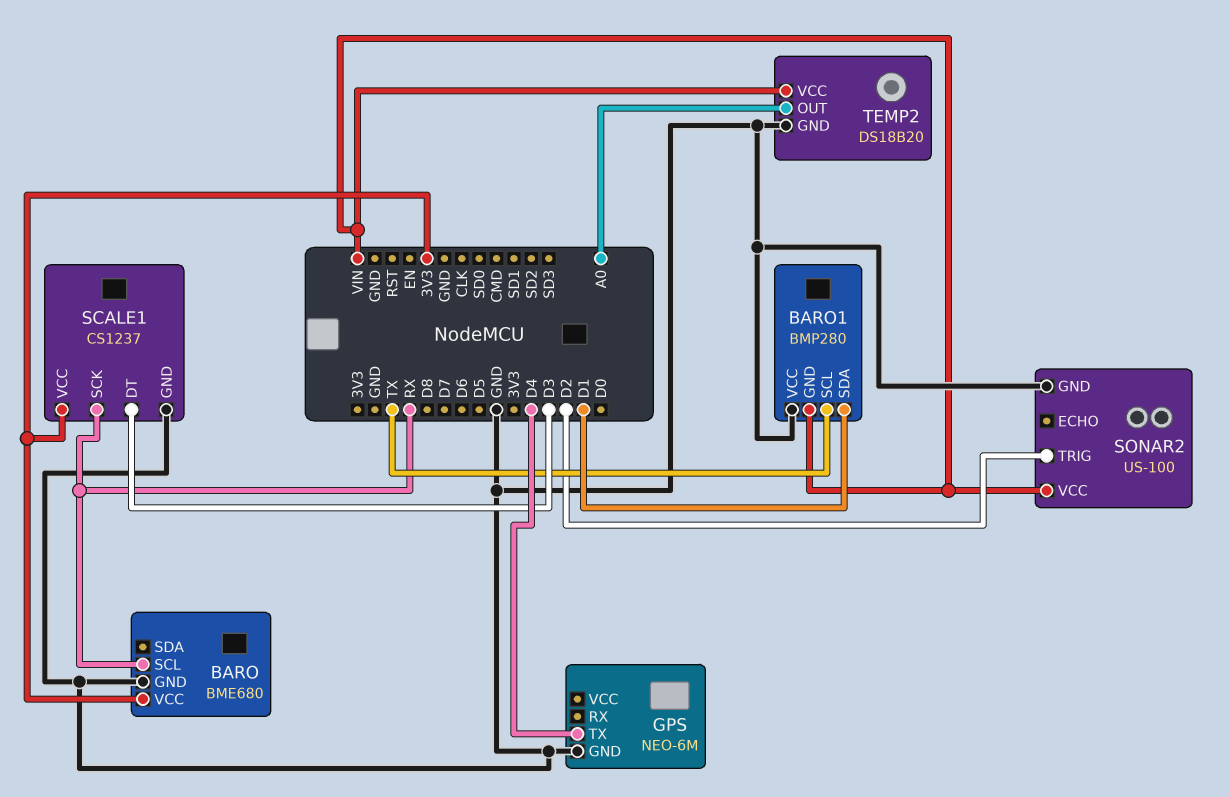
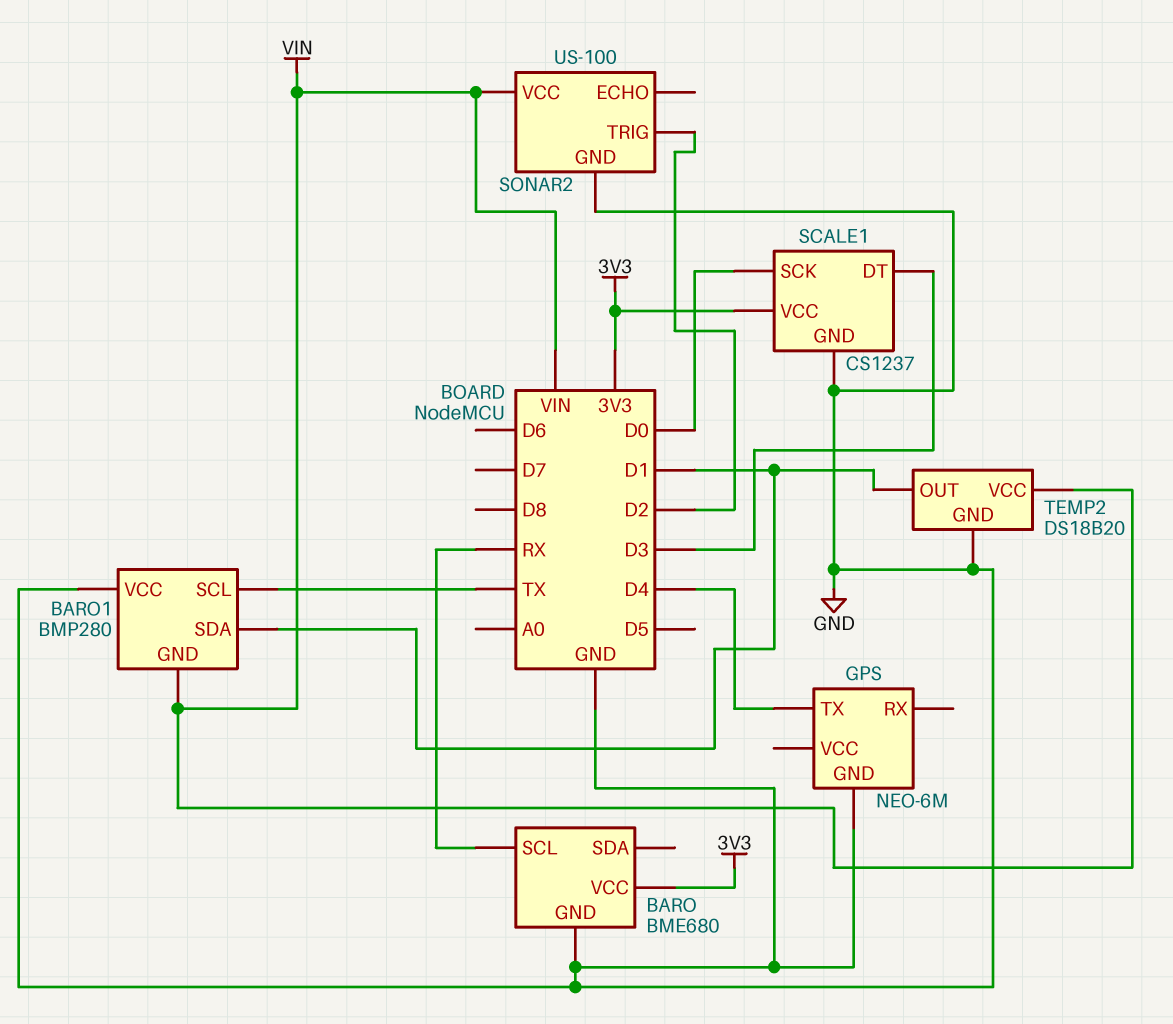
SCALE1 pin SCK: RX -> D0
TEMP2 pin OUT: A0 -> D1

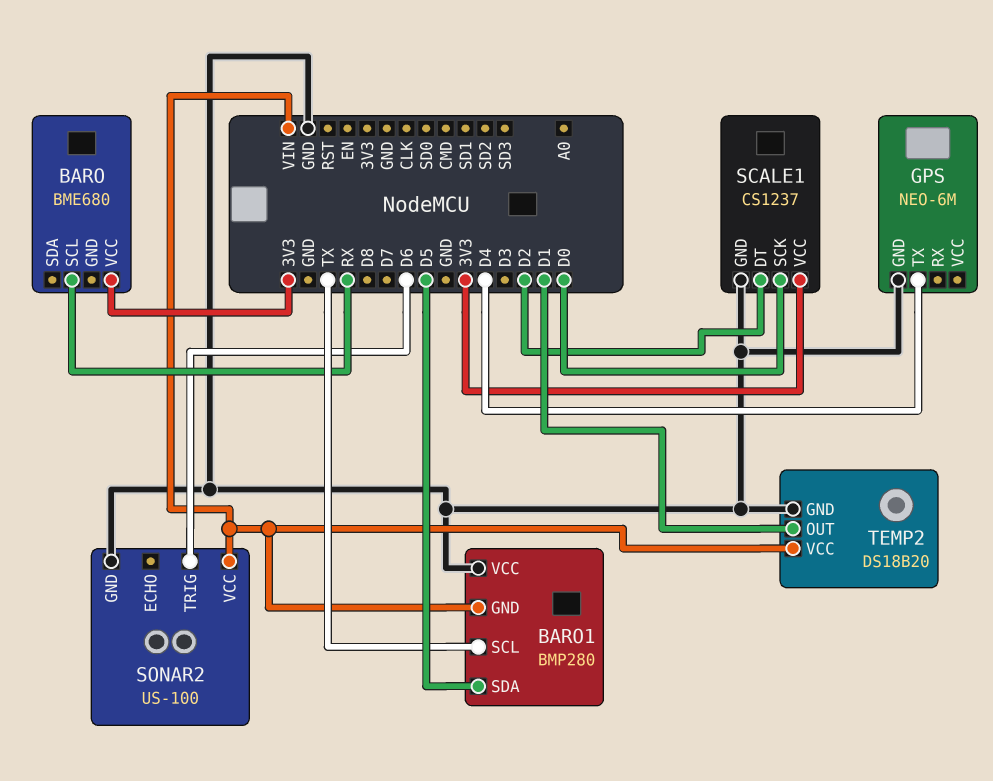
BARO pin GND: GND -> none
BARO1 pin SDA: D1 -> D5
SCALE1 pin DT: D3 -> D2
SONAR2 pin TRIG: D2 -> D6

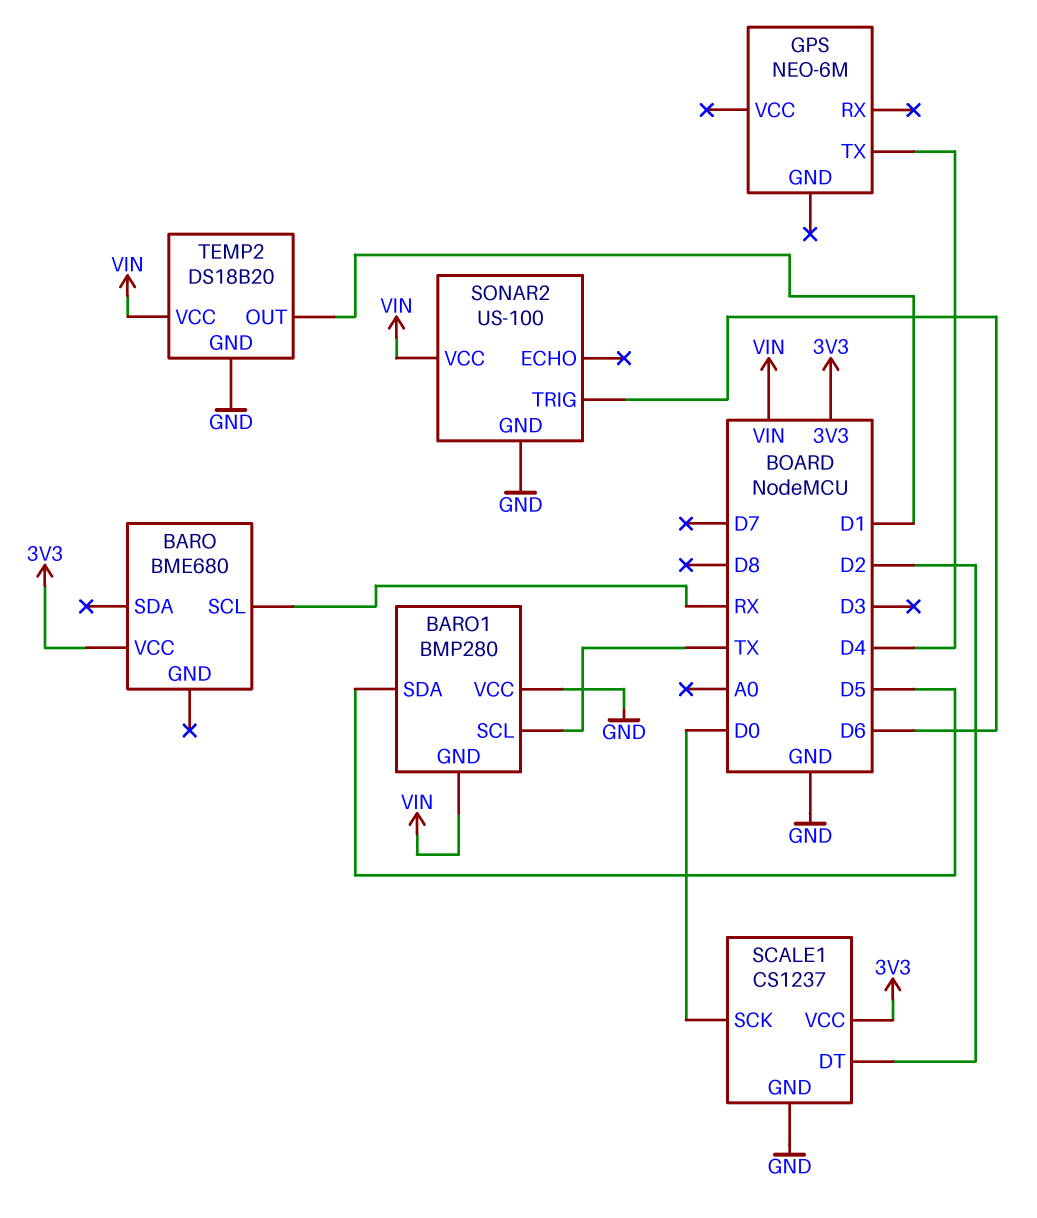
GPS pin GND: GND -> none

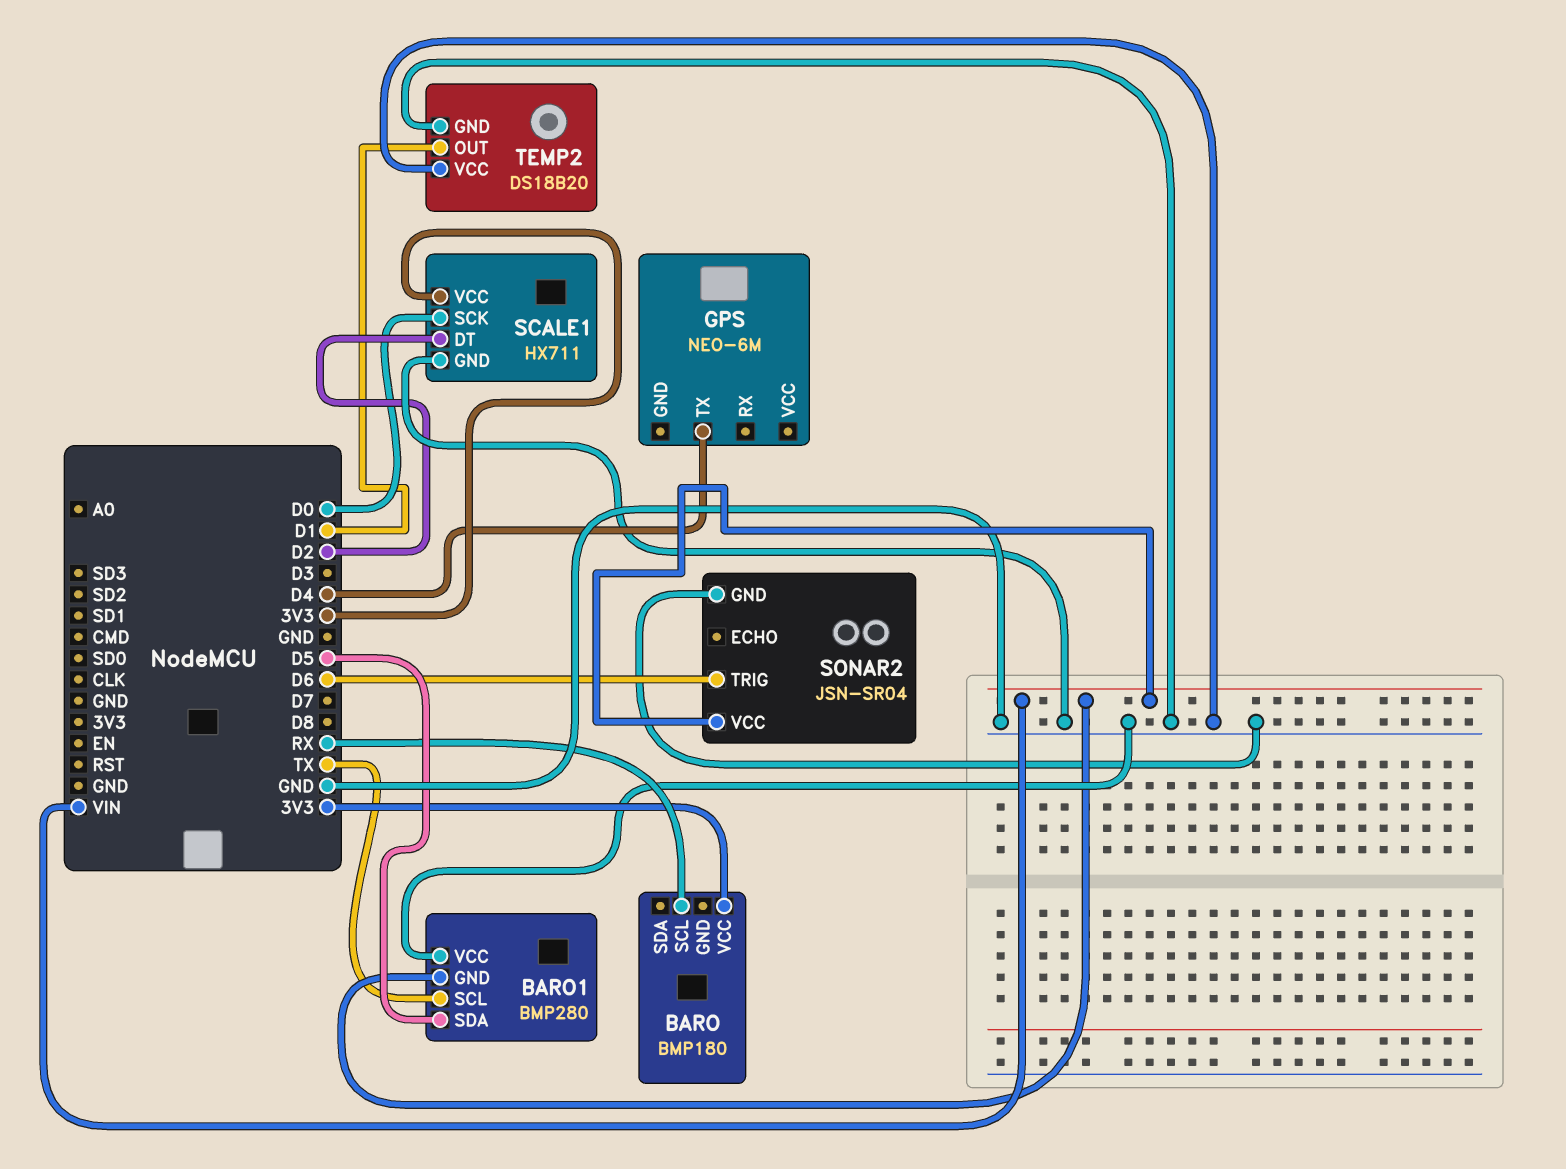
BARO: BME680 -> BMP180
SCALE1: CS1237 -> HX711
SONAR2: US-100 -> JSN-SR04
TEMP2 pin VCC: VIN -> GND

